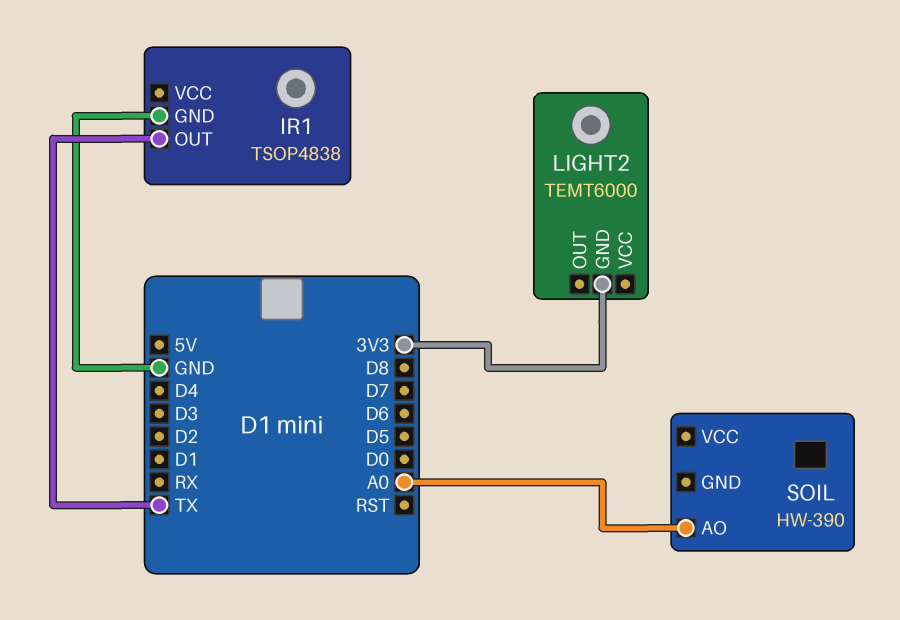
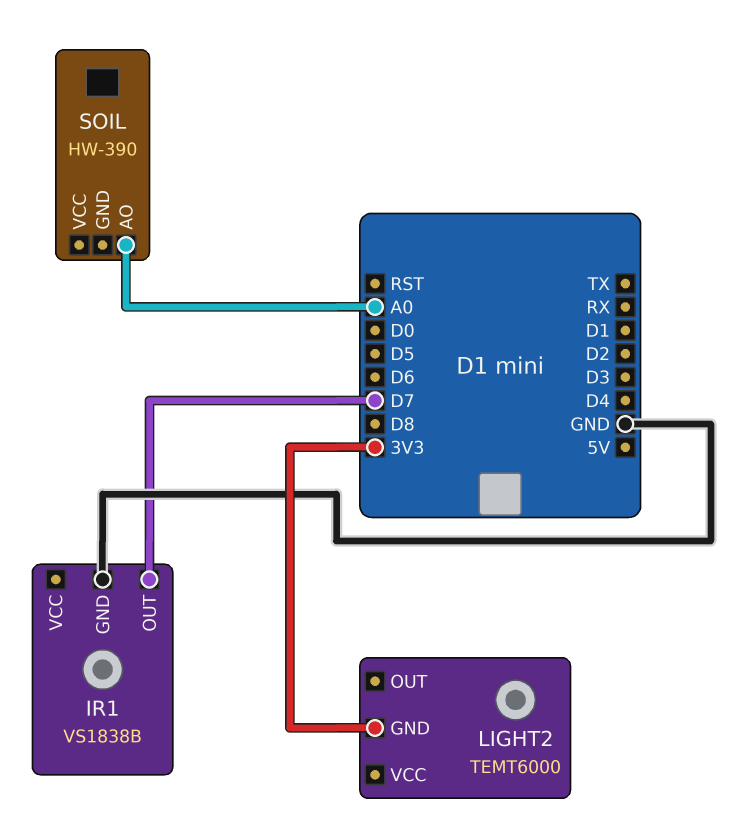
IR1: TSOP4838 -> VS1838B
IR1 pin OUT: TX -> D7

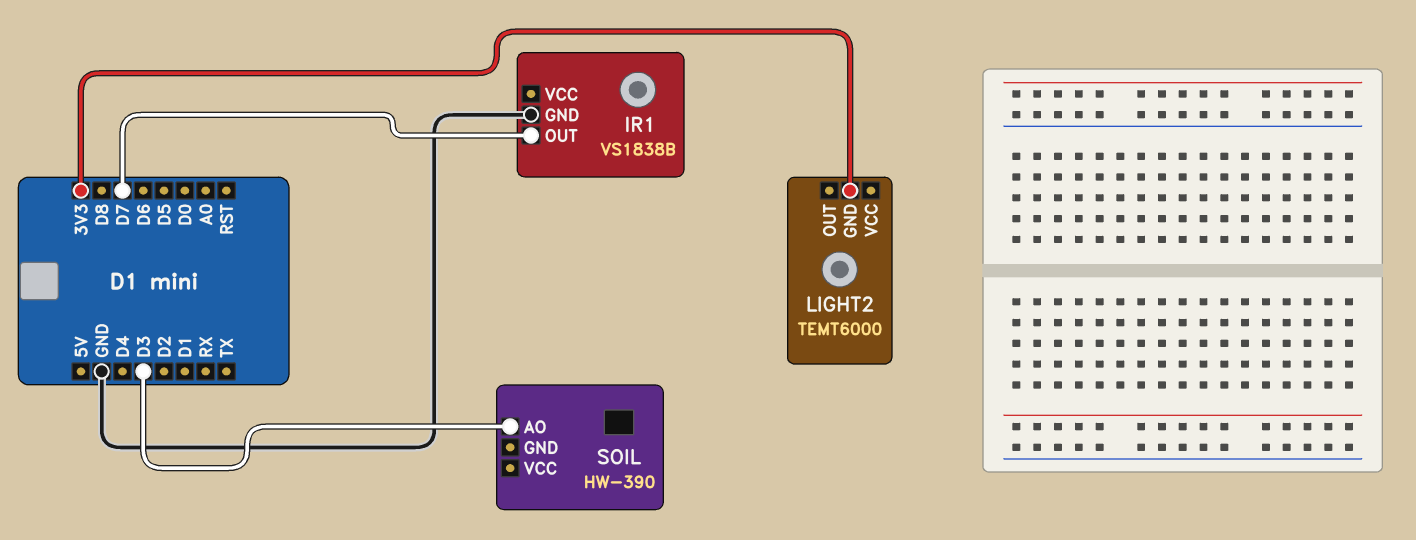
SOIL pin AO: A0 -> D3

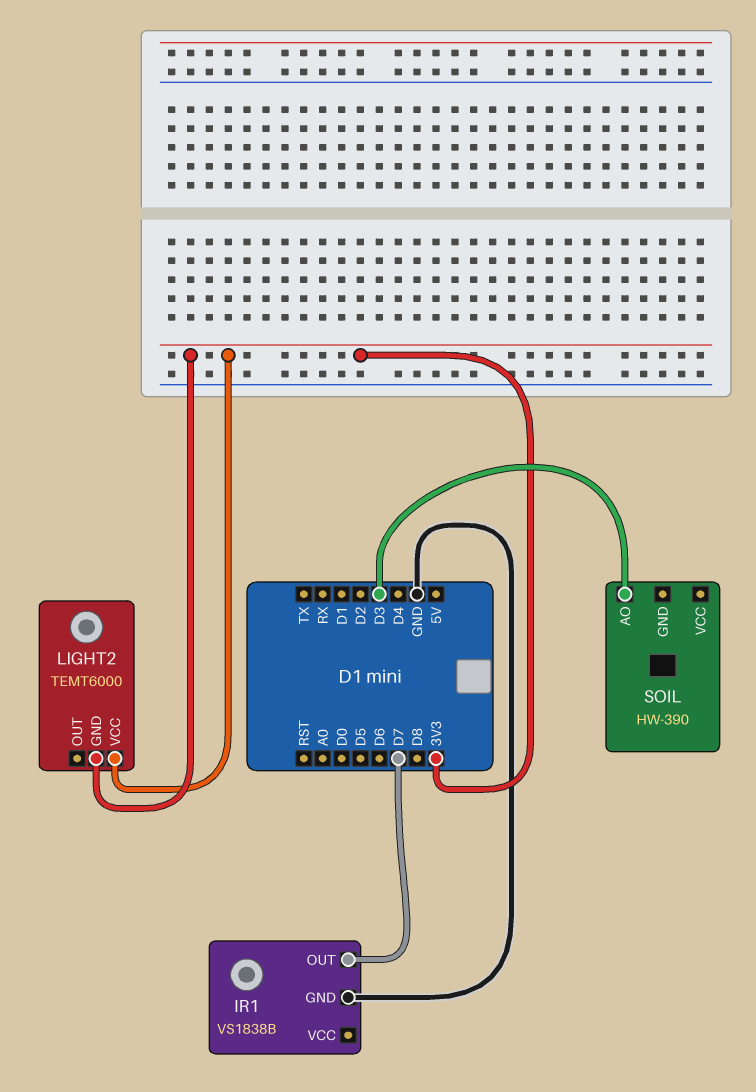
LIGHT2 pin VCC: none -> 3V3

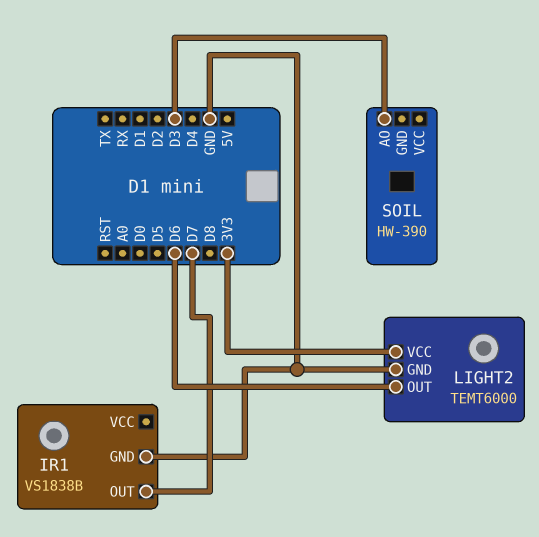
LIGHT2 pin GND: 3V3 -> GND
LIGHT2 pin OUT: none -> D6

